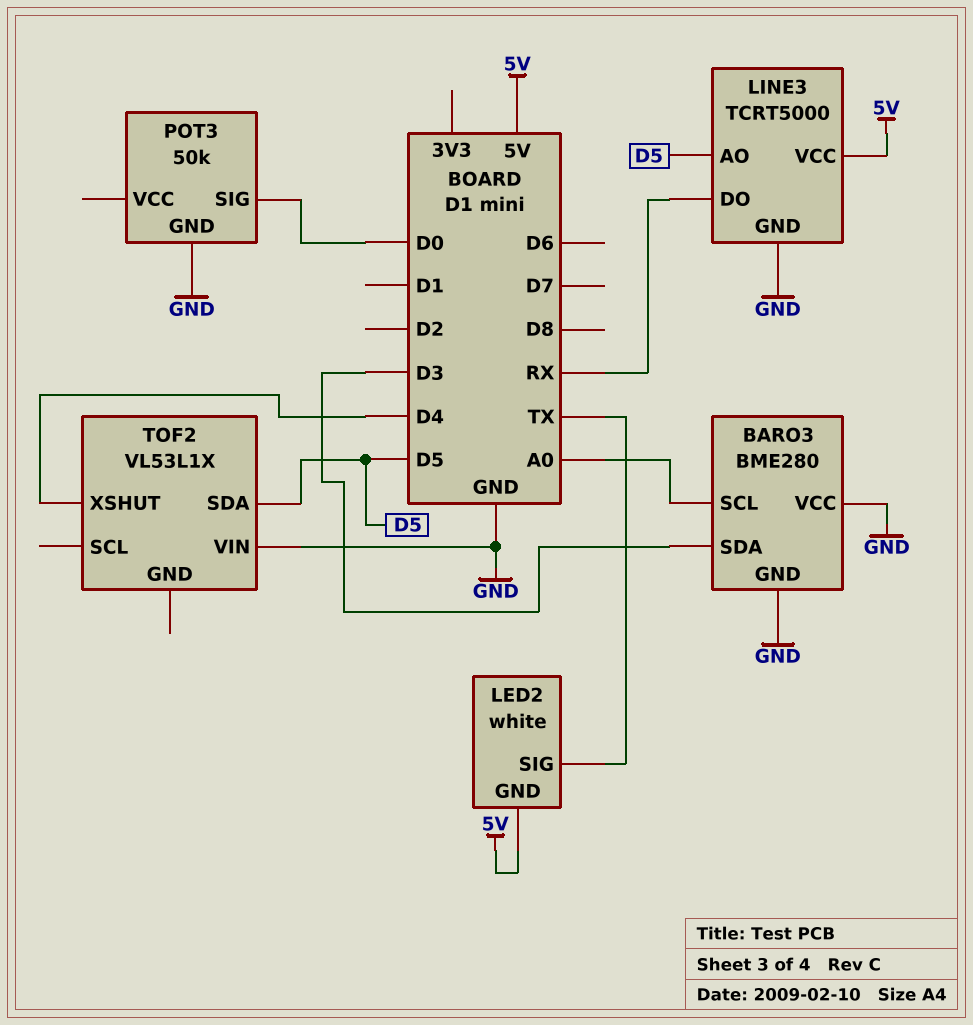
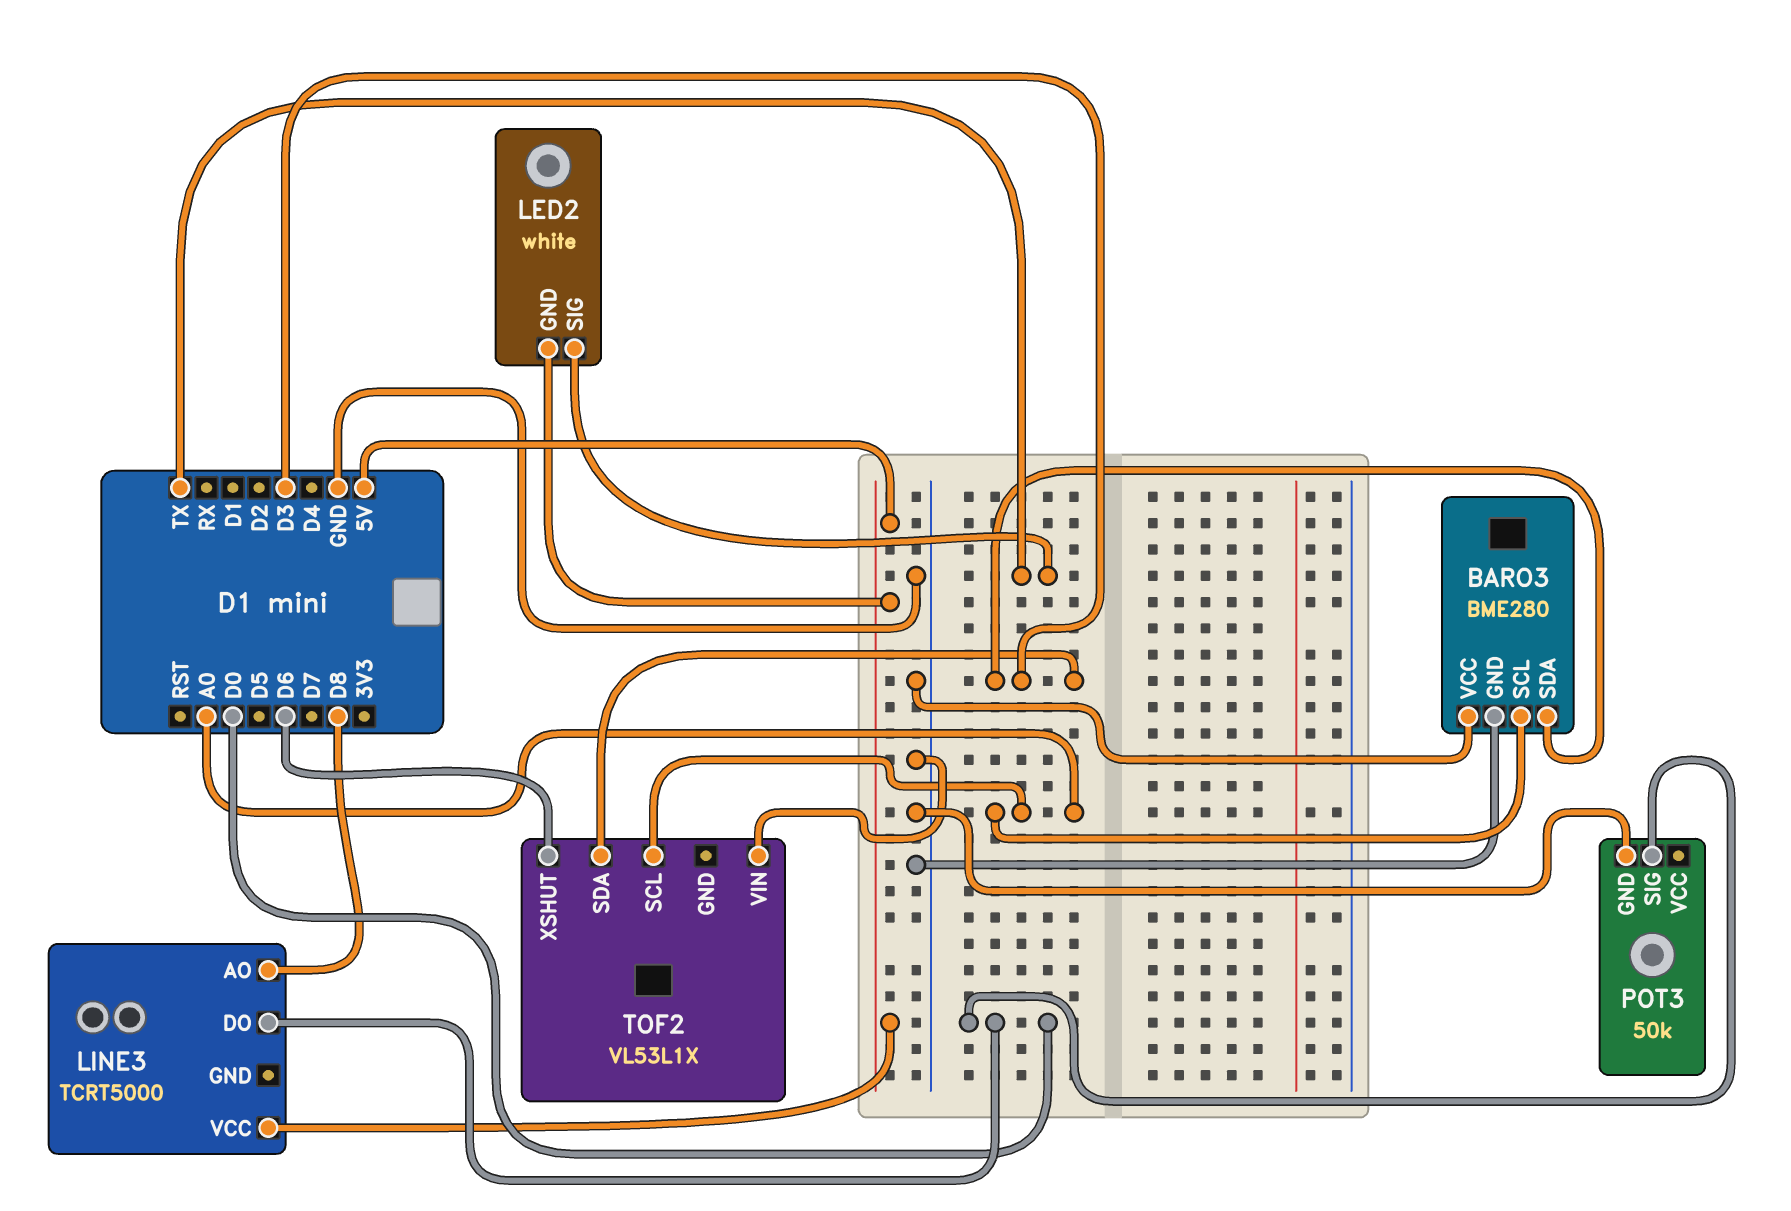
LINE3 pin AO: D5 -> D8
LINE3 pin DO: RX -> D0
LINE3 pin GND: GND -> none
TOF2 pin SCL: none -> A0
TOF2 pin SDA: D5 -> D3
TOF2 pin XSHUT: D4 -> D6

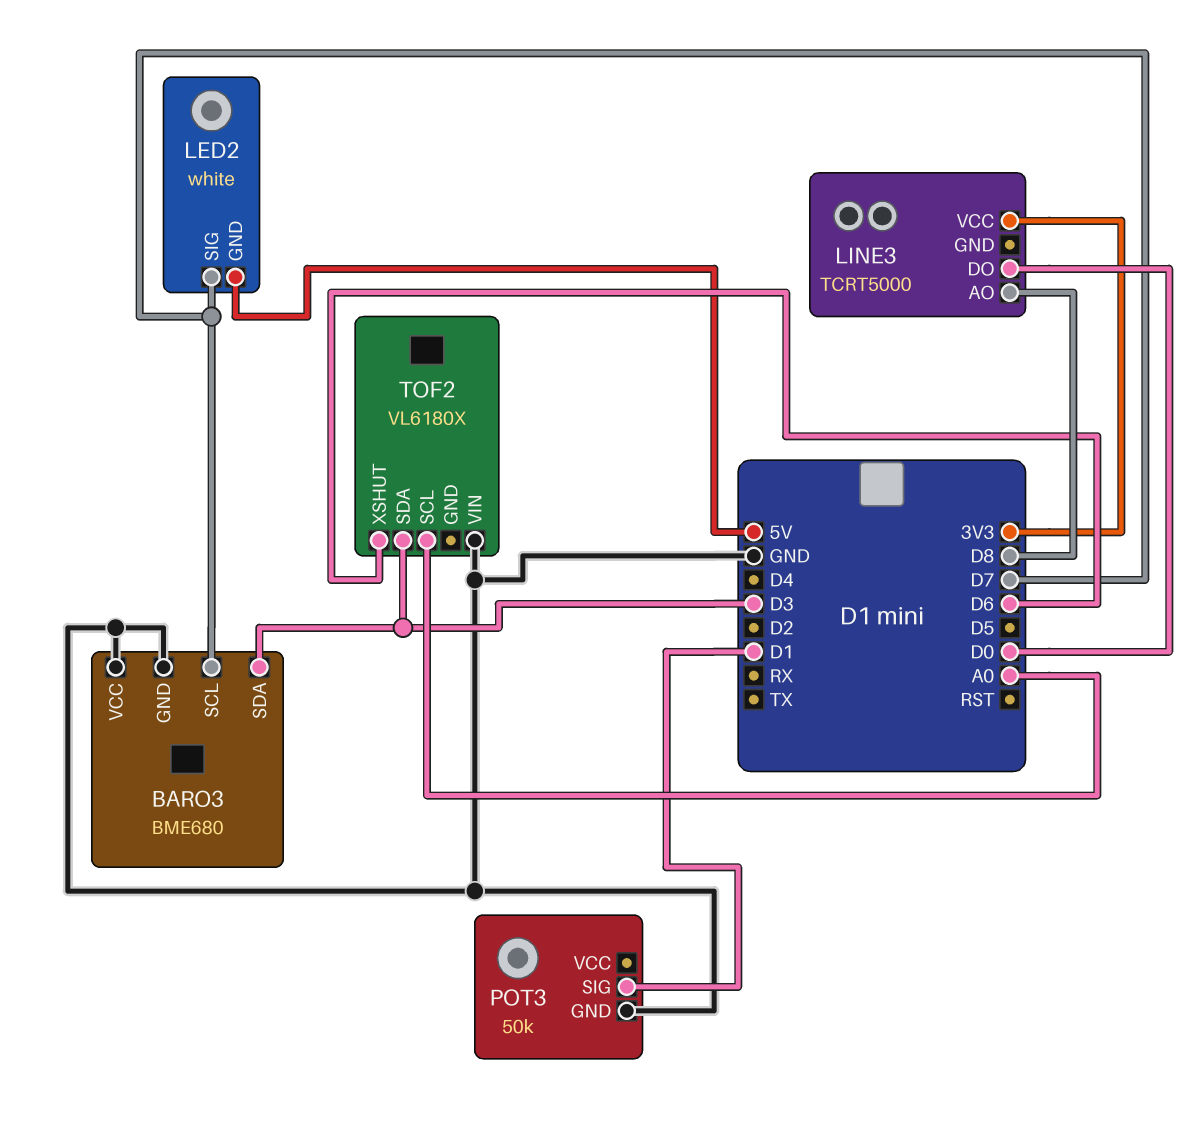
BARO3: BME280 -> BME680
BARO3 pin SCL: A0 -> D7
LED2 pin SIG: TX -> D7
LINE3 pin VCC: 5V -> 3V3
POT3 pin SIG: D0 -> D1
TOF2: VL53L1X -> VL6180X

